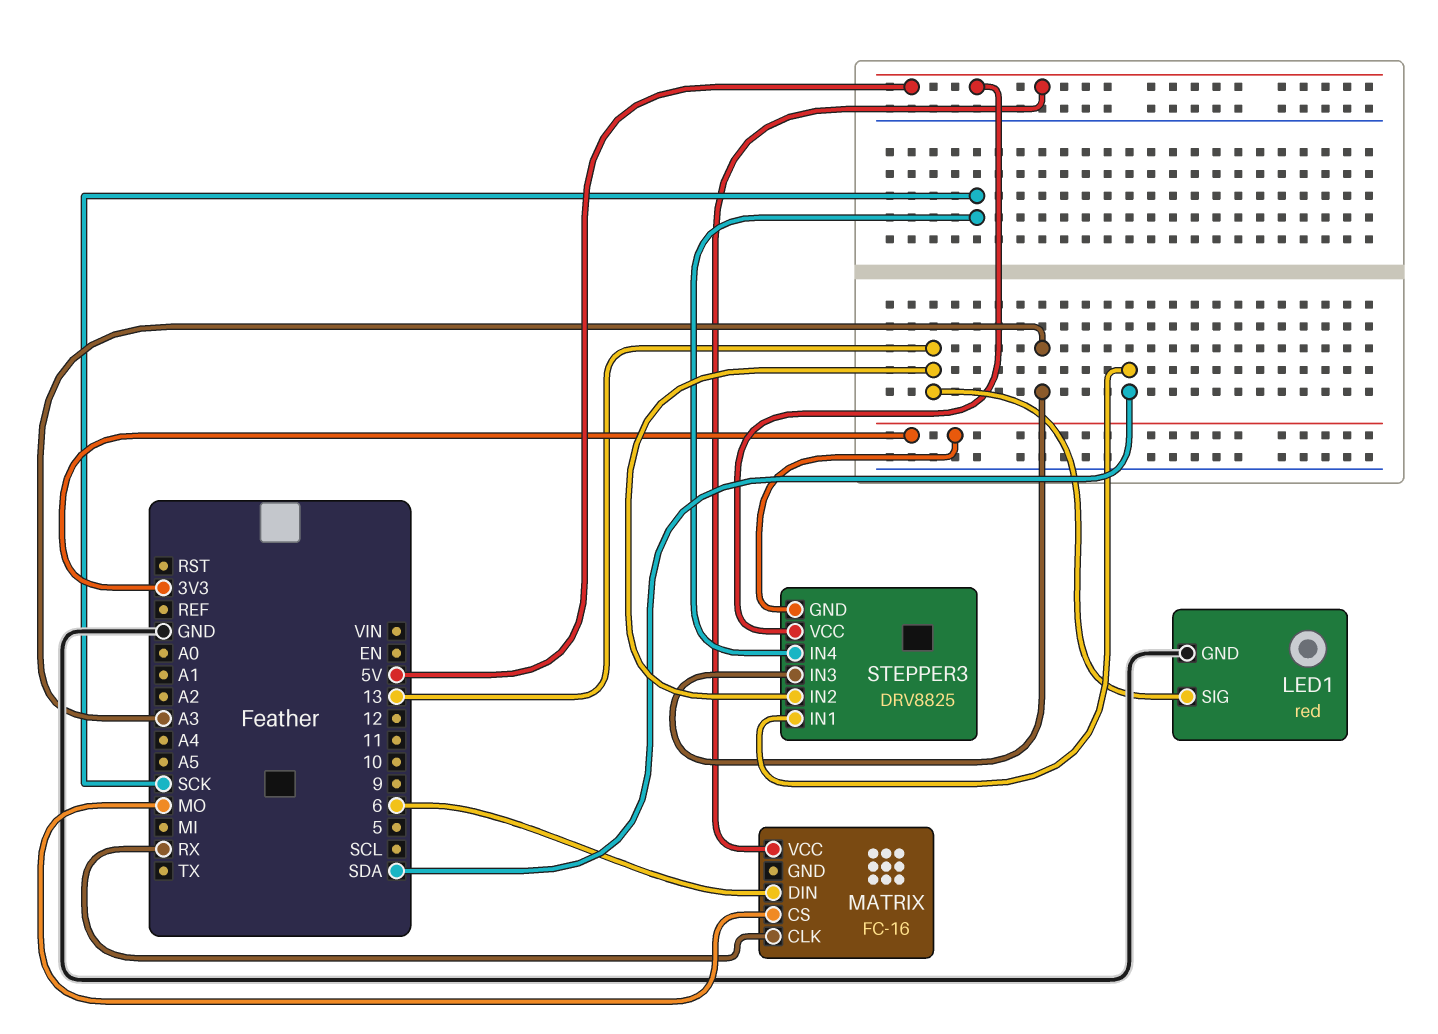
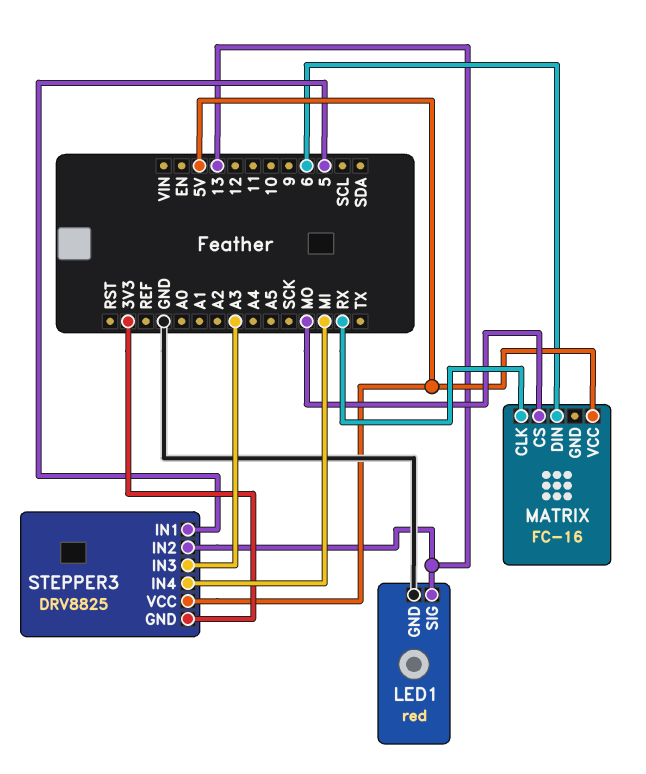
STEPPER3 pin IN1: SDA -> 5
STEPPER3 pin IN4: SCK -> MI

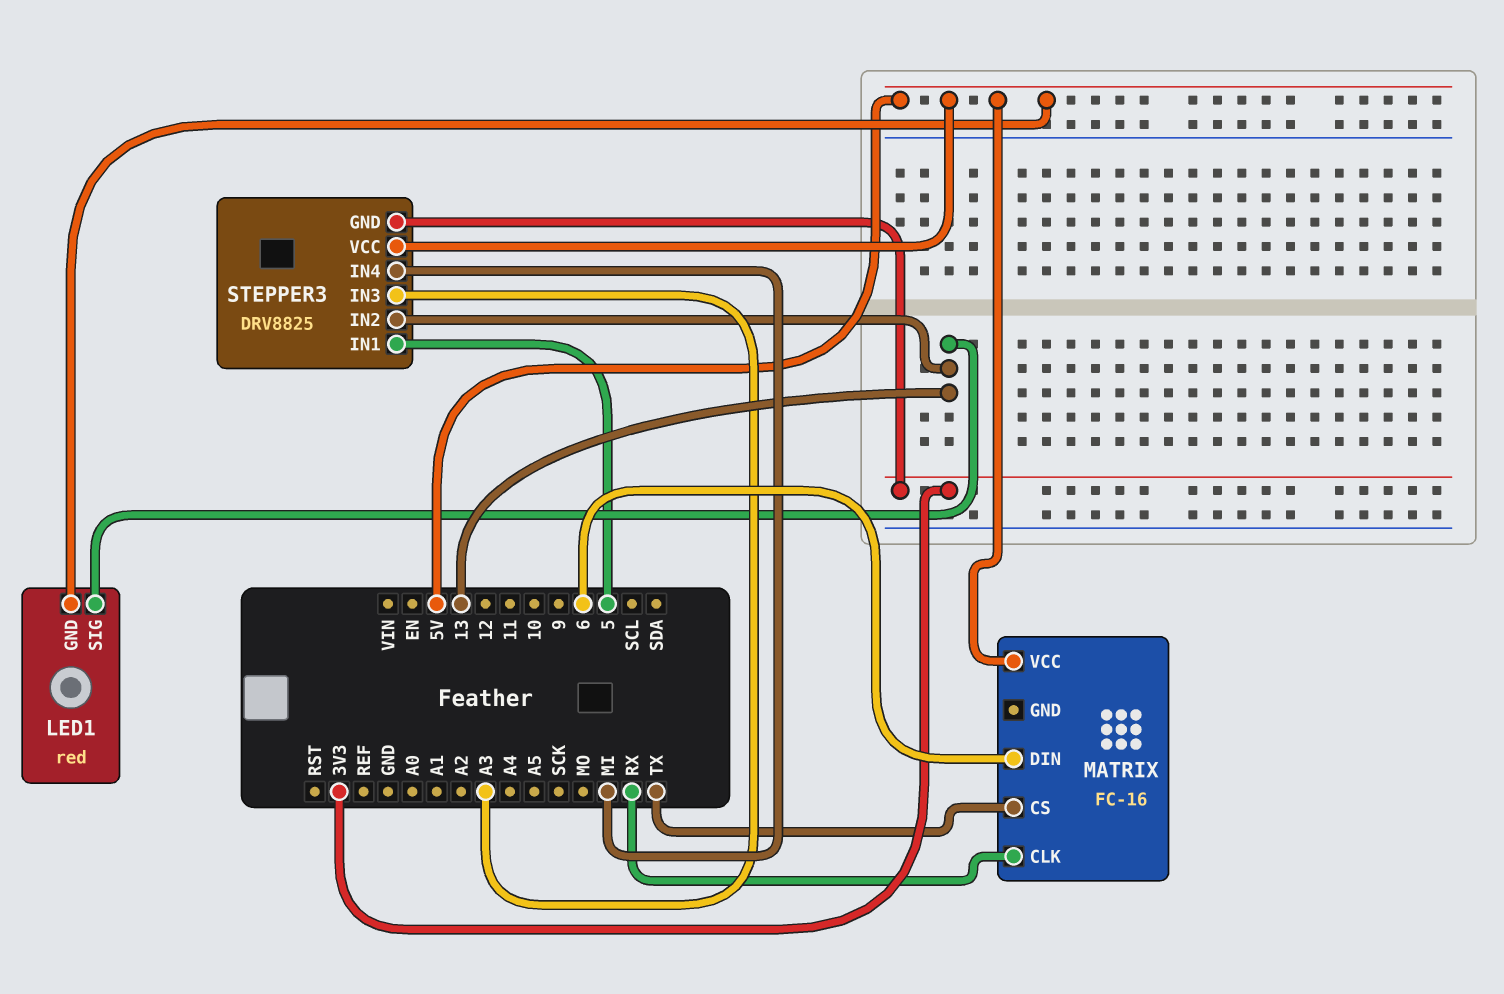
LED1 pin GND: GND -> 5V
MATRIX pin CS: MO -> TX

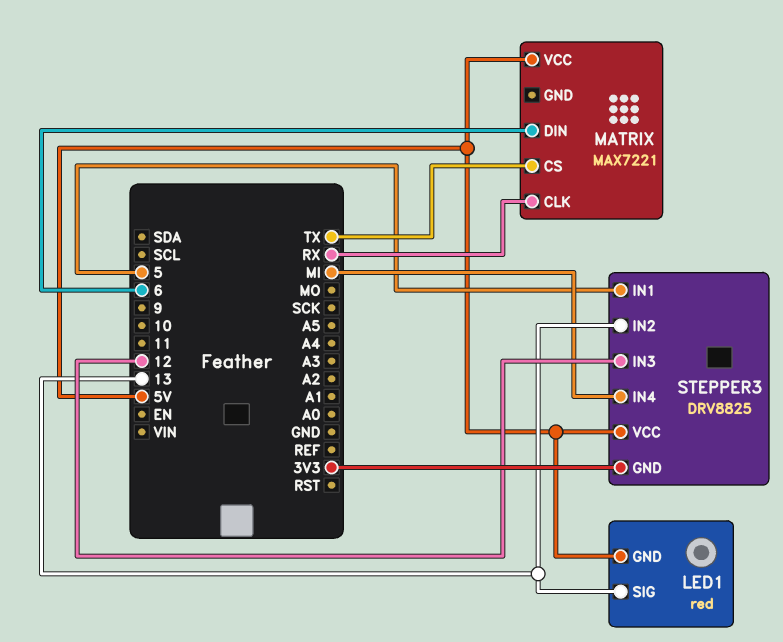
MATRIX: FC-16 -> MAX7221
STEPPER3 pin IN3: A3 -> 12

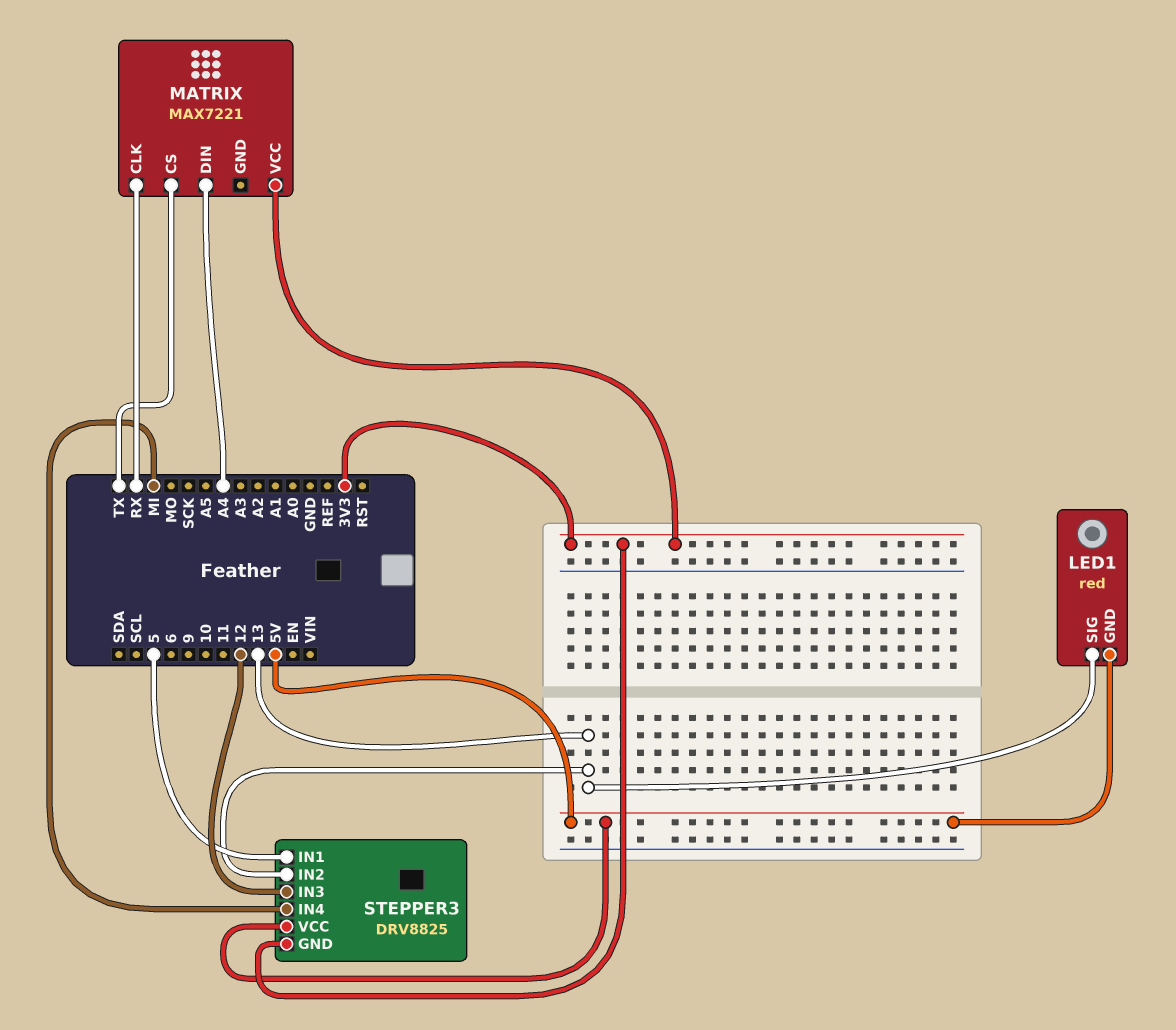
MATRIX pin DIN: 6 -> A4
MATRIX pin VCC: 5V -> 3V3

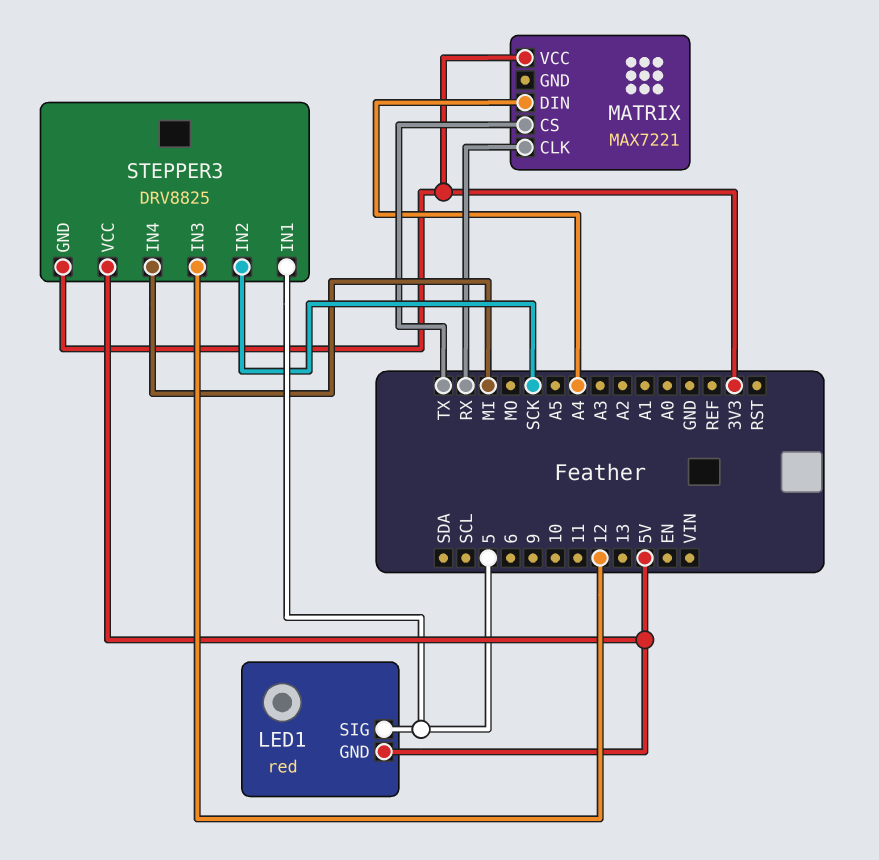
LED1 pin SIG: 13 -> 5
STEPPER3 pin IN2: 13 -> SCK

